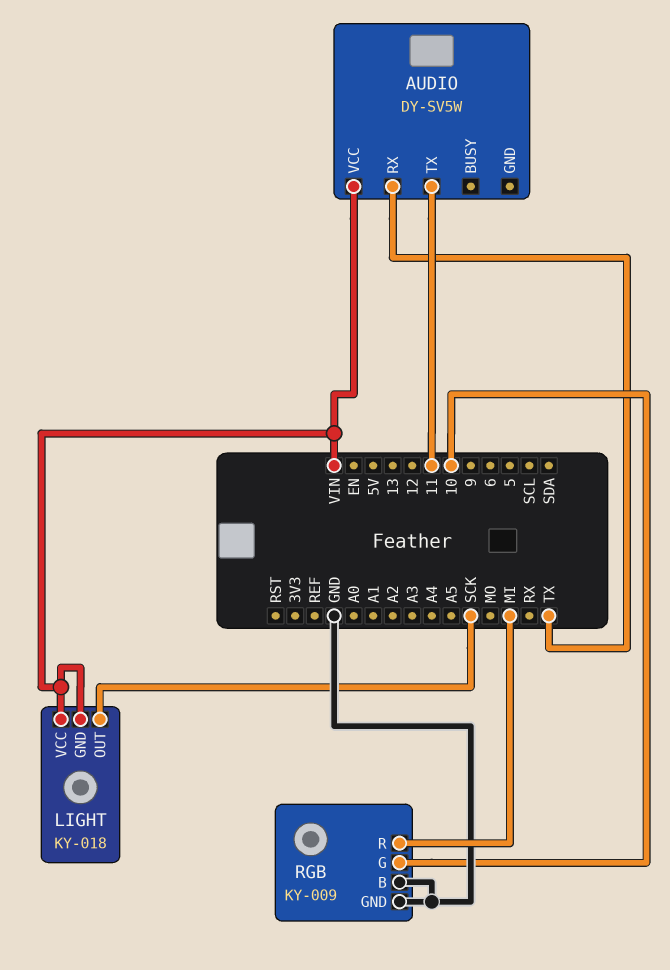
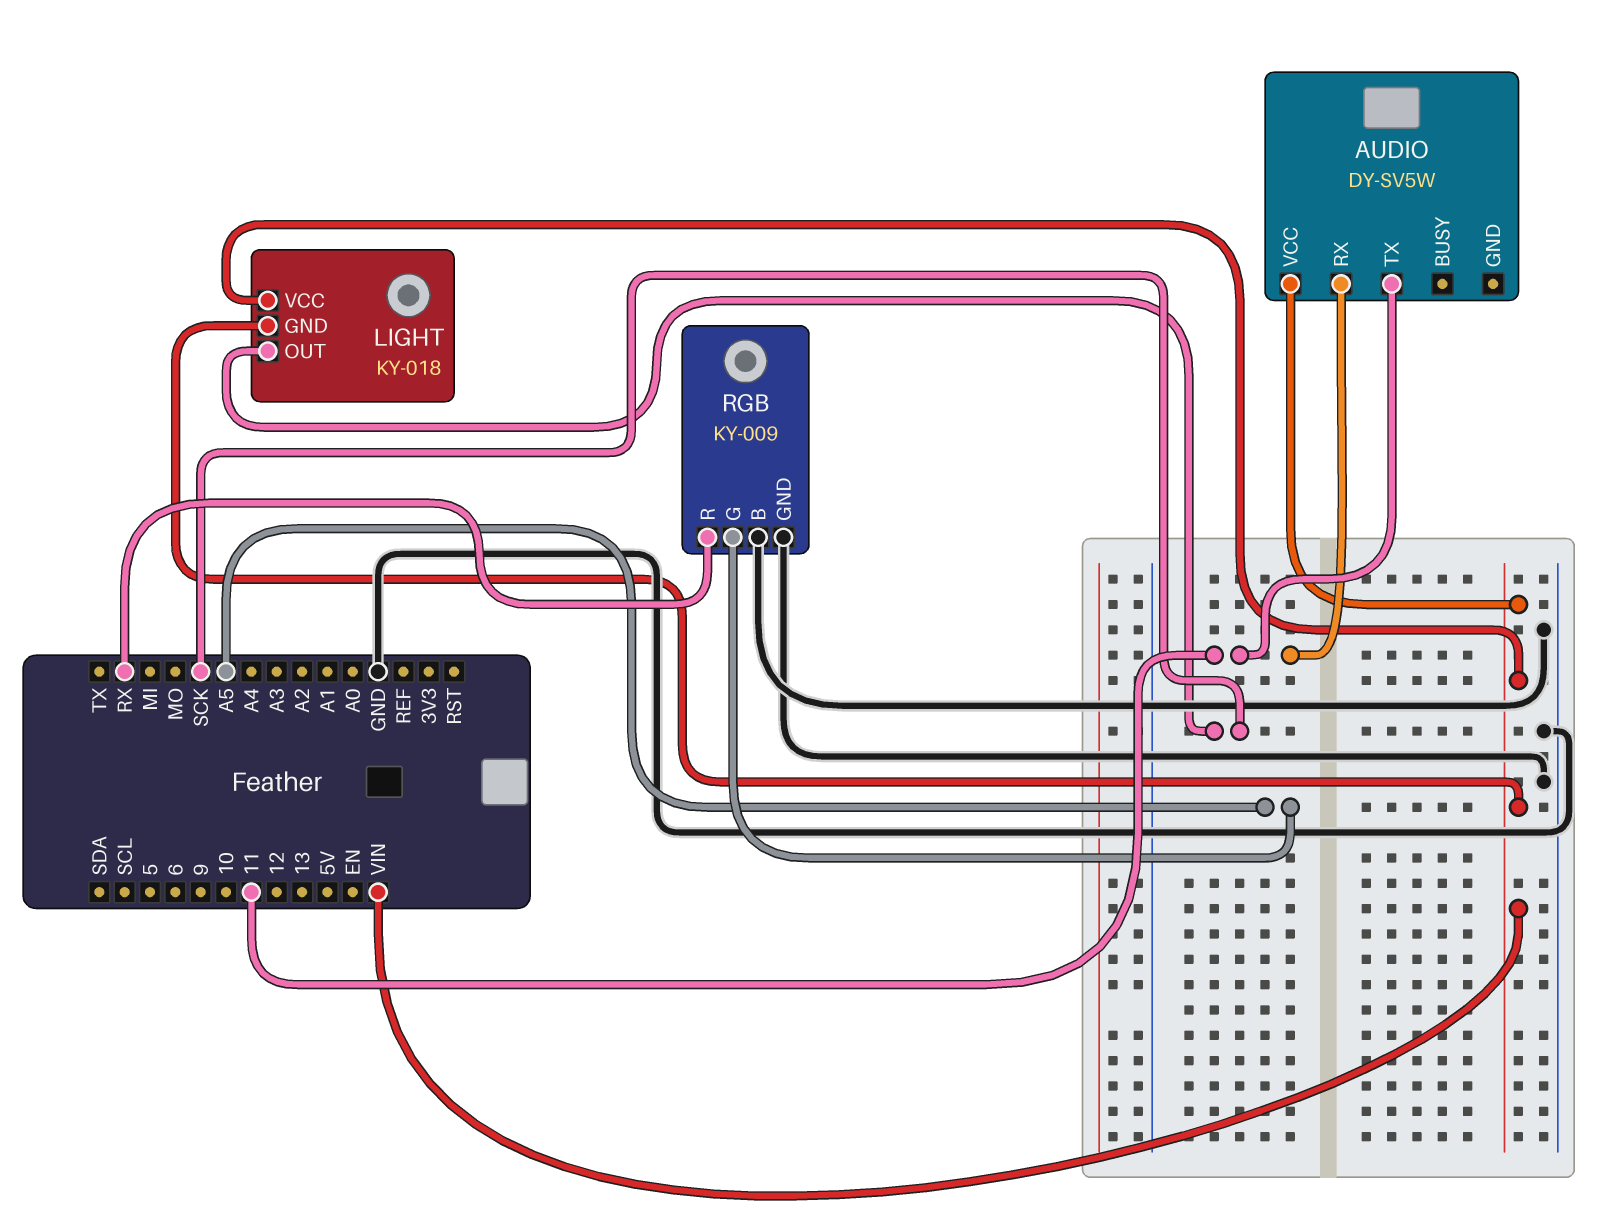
AUDIO pin RX: TX -> 11
RGB pin G: 10 -> A5
RGB pin R: MI -> RX

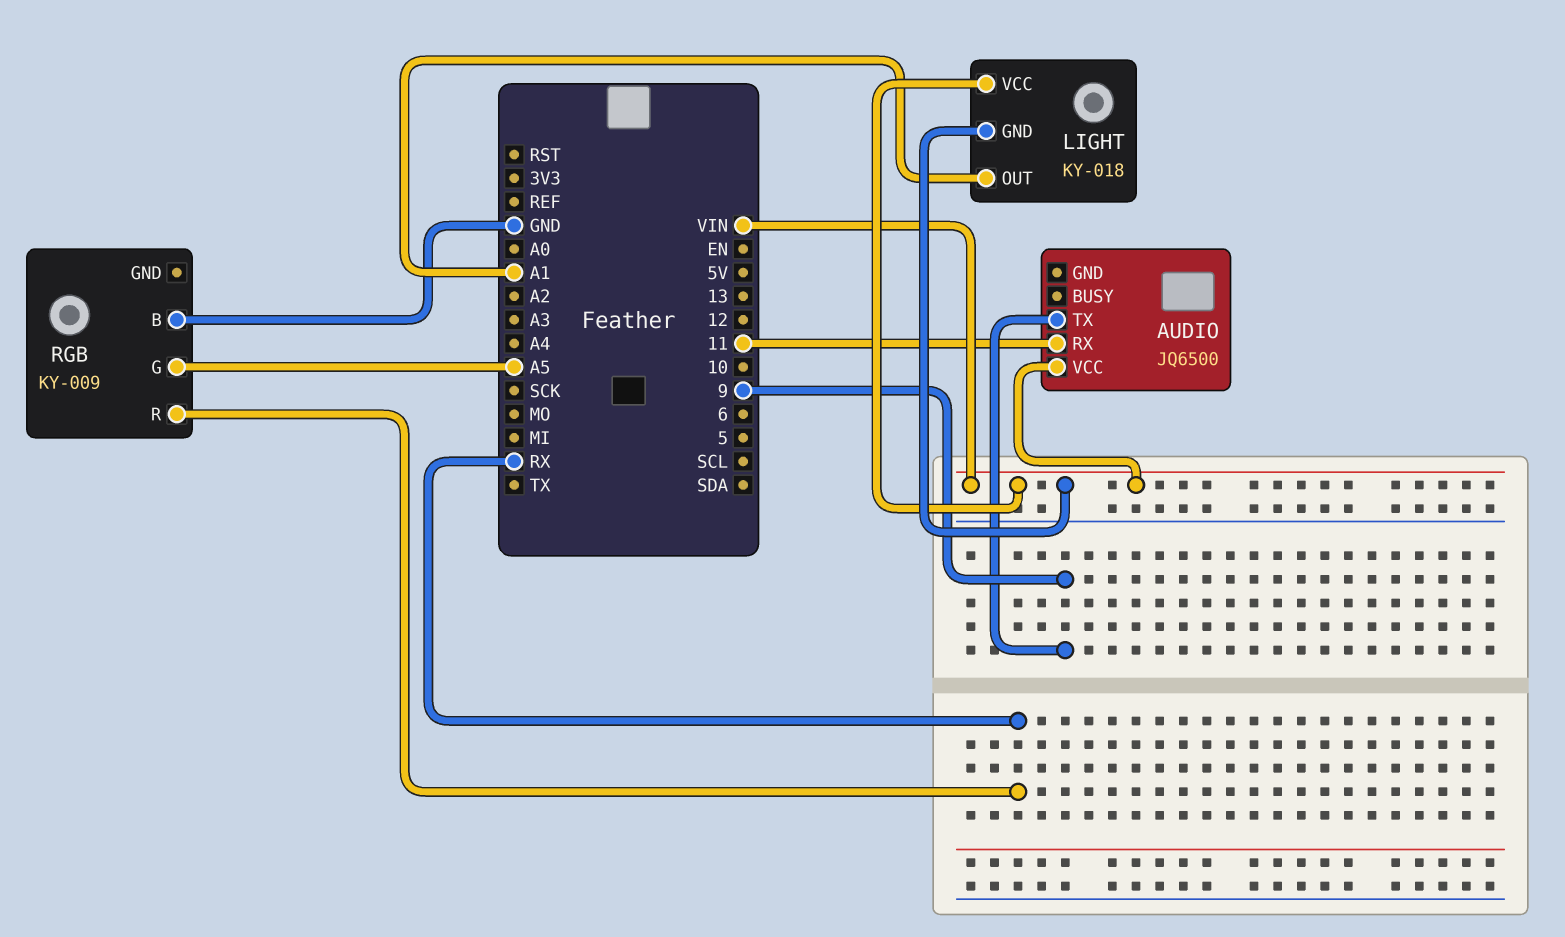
AUDIO: DY-SV5W -> JQ6500
AUDIO pin TX: 11 -> 9
LIGHT pin OUT: SCK -> A1
RGB pin GND: GND -> none

